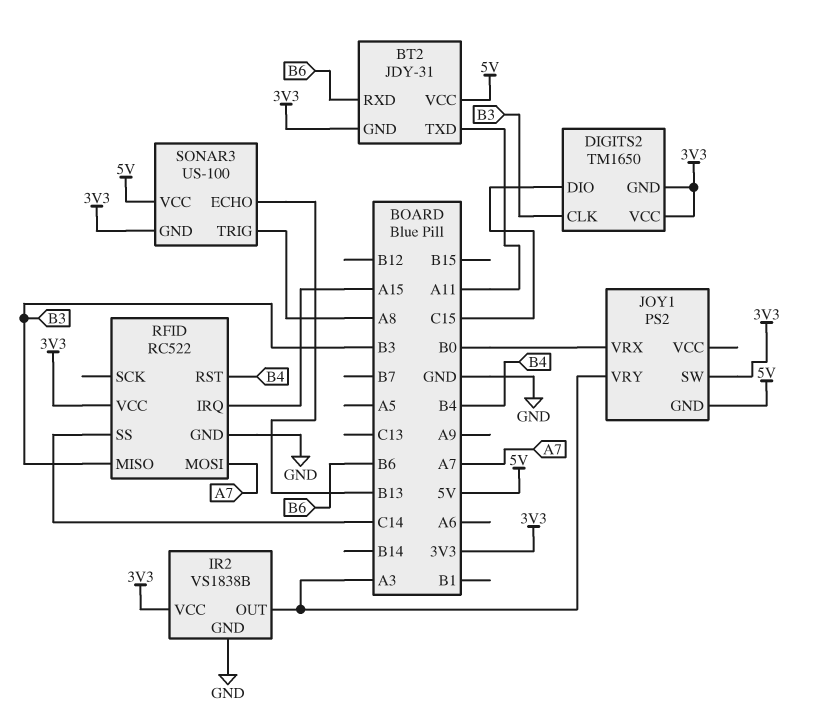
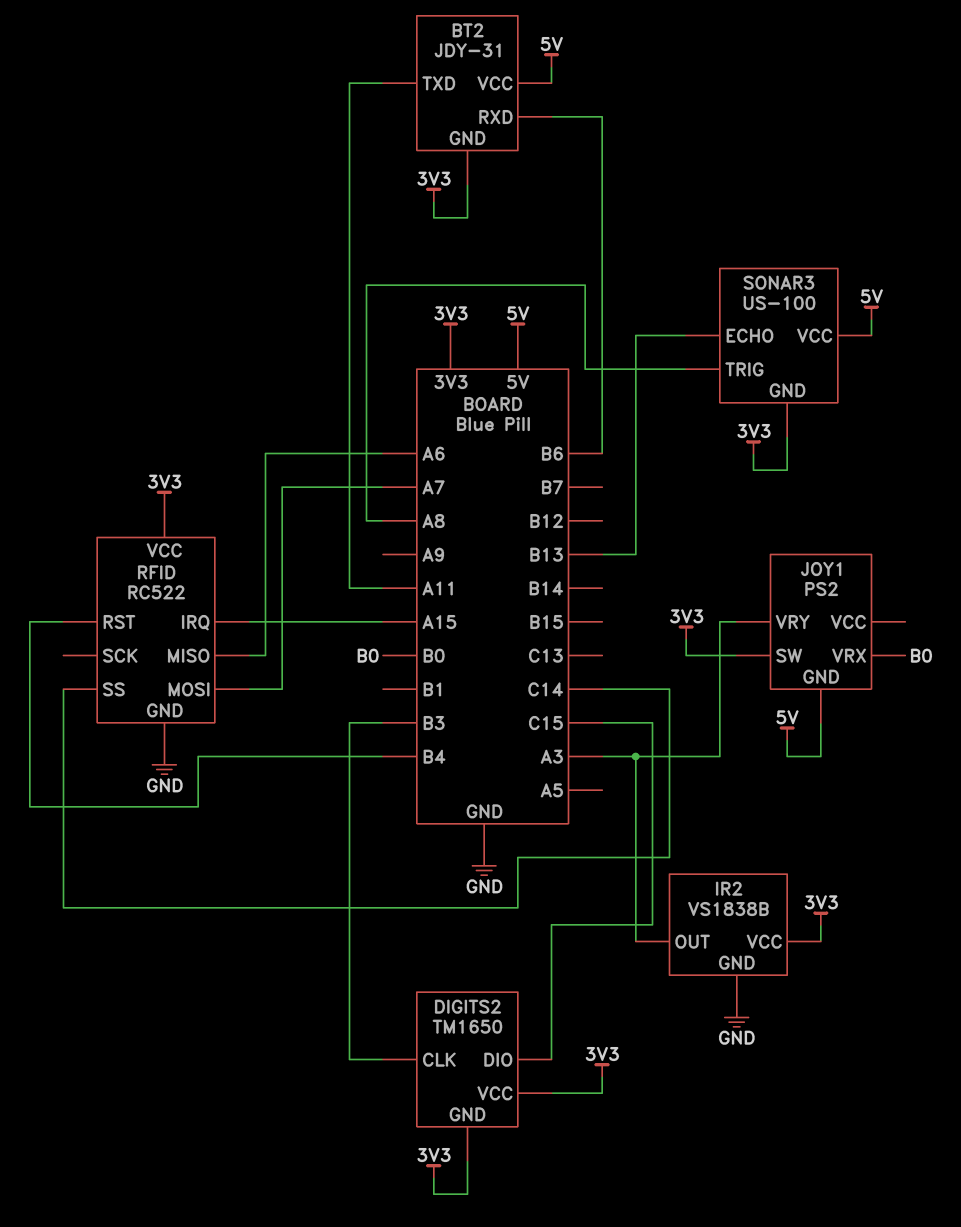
RFID pin MISO: B3 -> A6

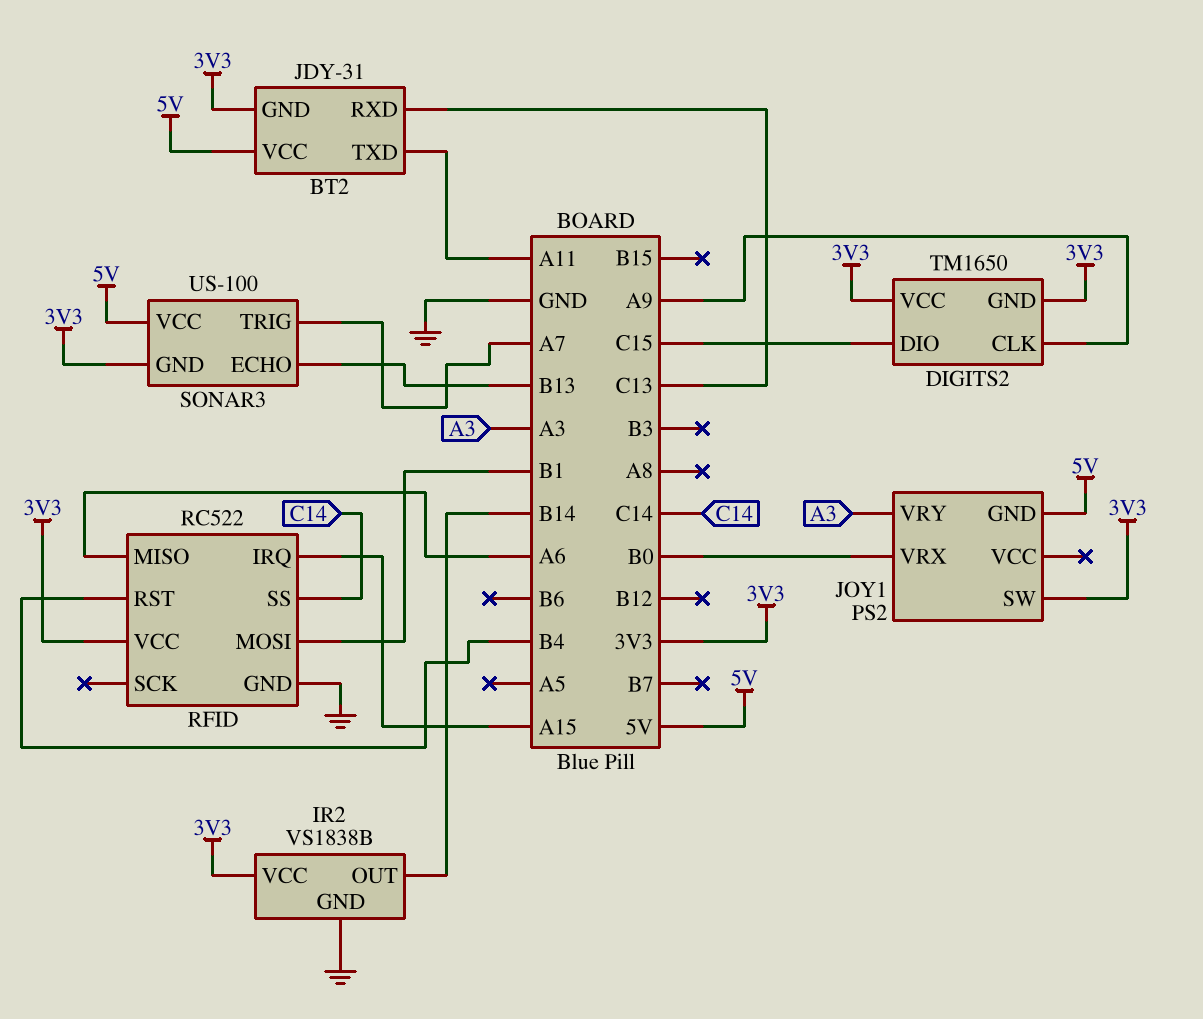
BT2 pin RXD: B6 -> C13
DIGITS2 pin CLK: B3 -> A9
IR2 pin OUT: A3 -> B14
RFID pin MOSI: A7 -> B1
SONAR3 pin TRIG: A8 -> A7

